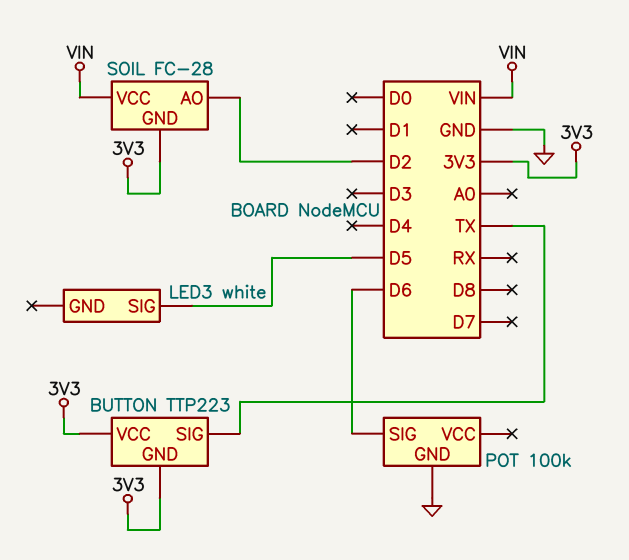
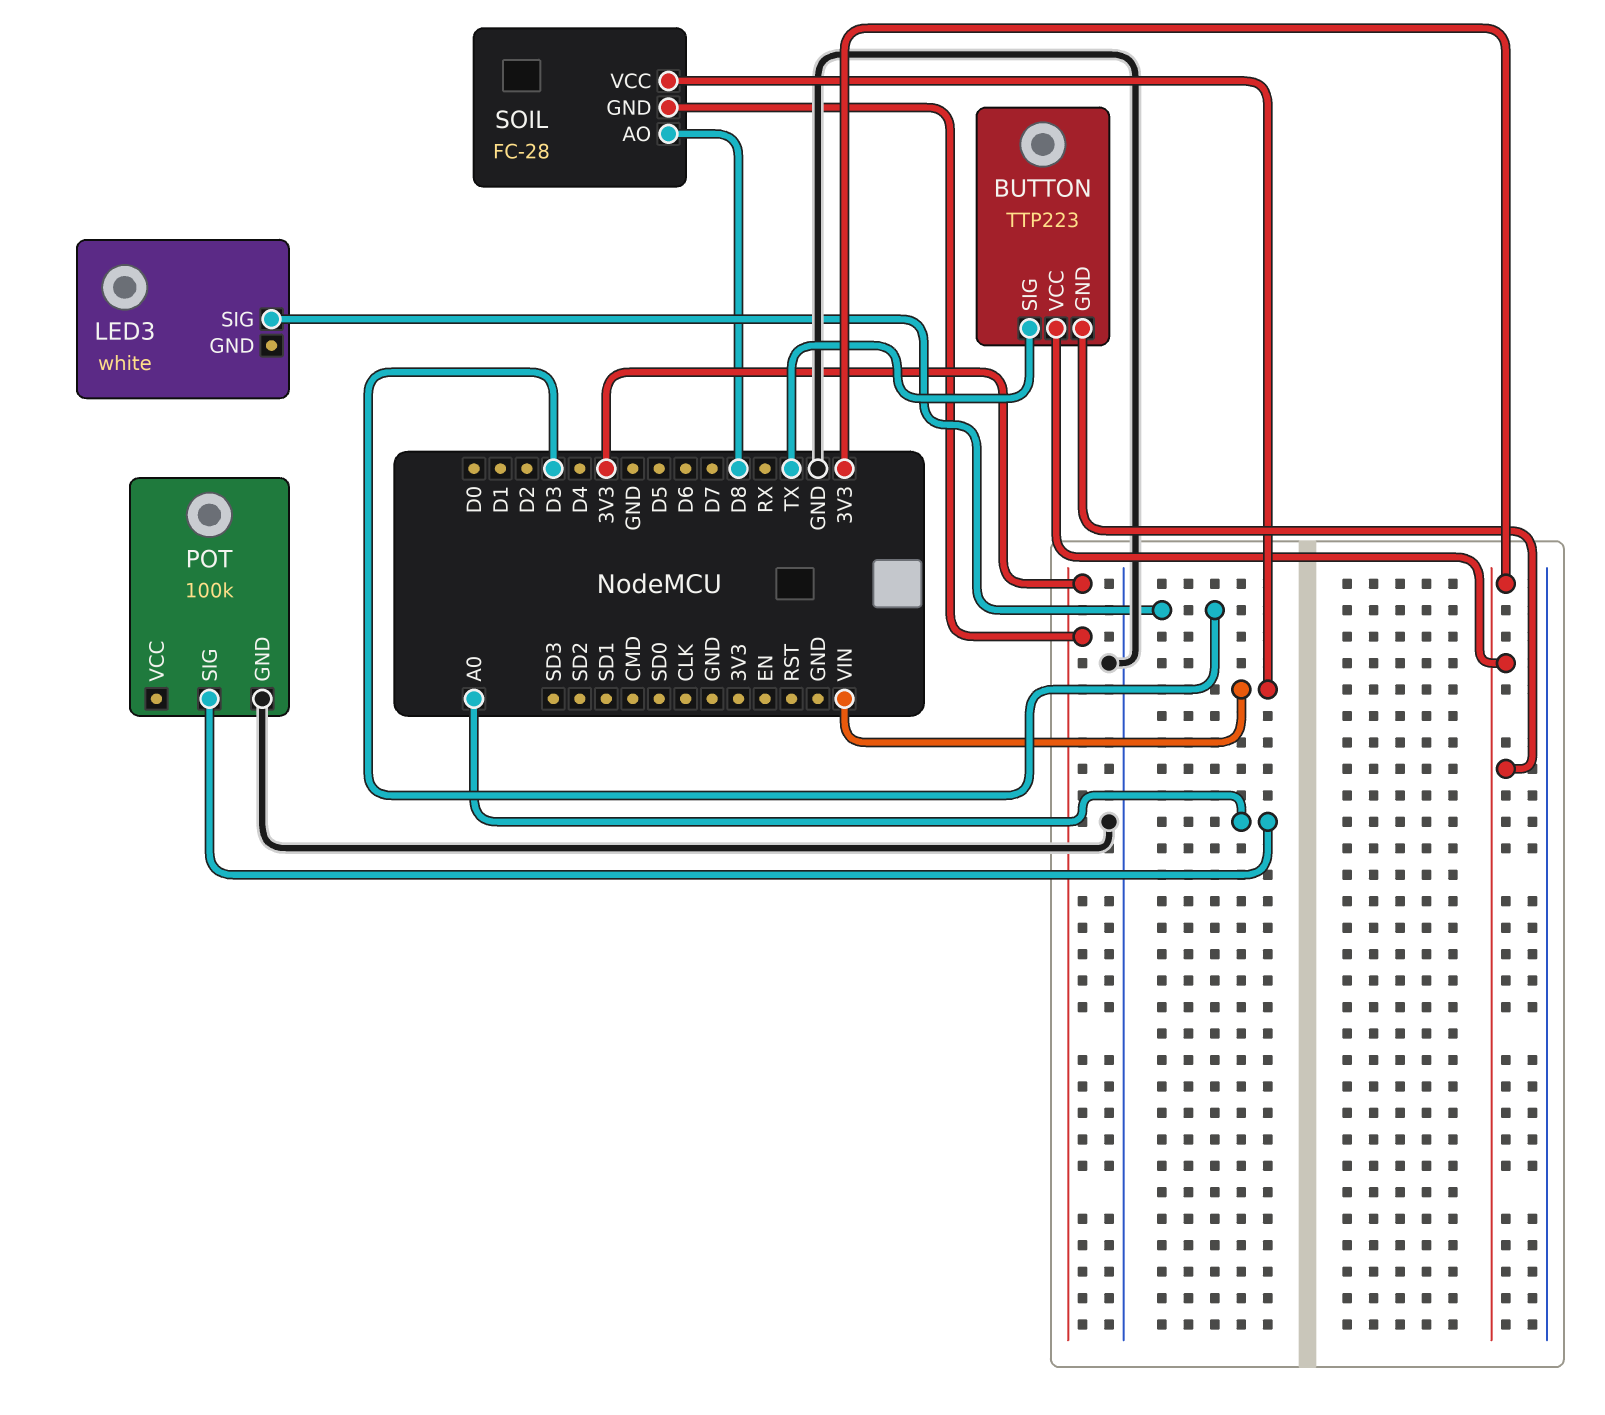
LED3 pin SIG: D5 -> D3
POT pin SIG: D6 -> A0
SOIL pin AO: D2 -> D8

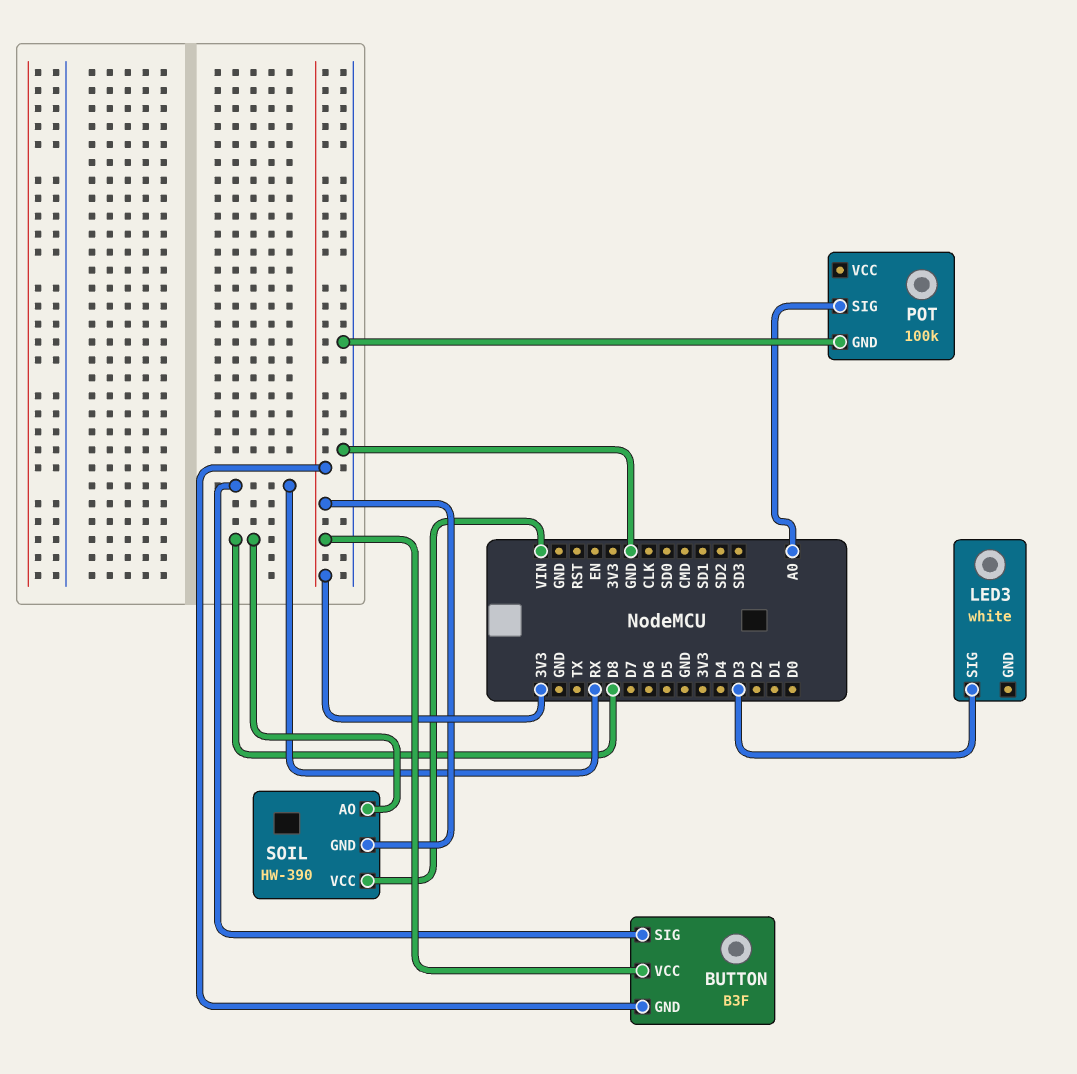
BUTTON: TTP223 -> B3F
BUTTON pin SIG: TX -> RX
SOIL: FC-28 -> HW-390

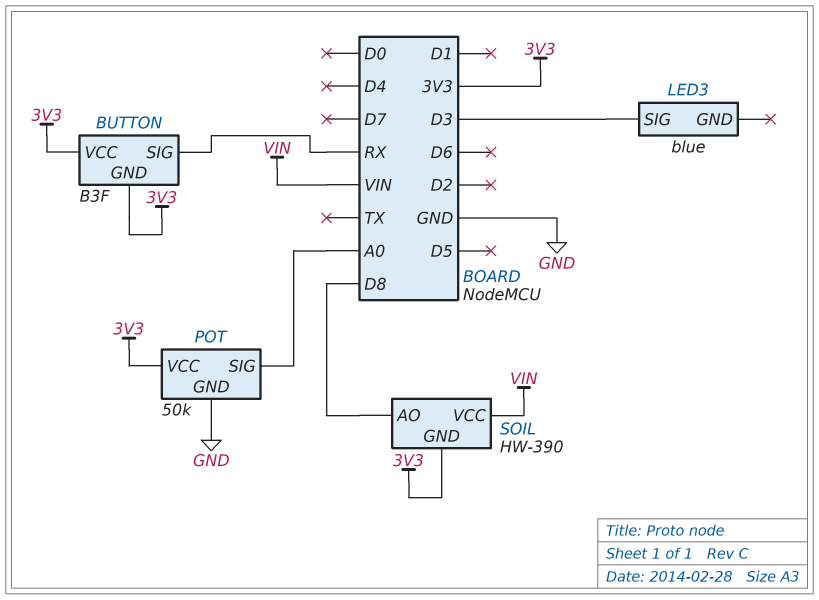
LED3: white -> blue
POT: 100k -> 50k
POT pin VCC: none -> 3V3

